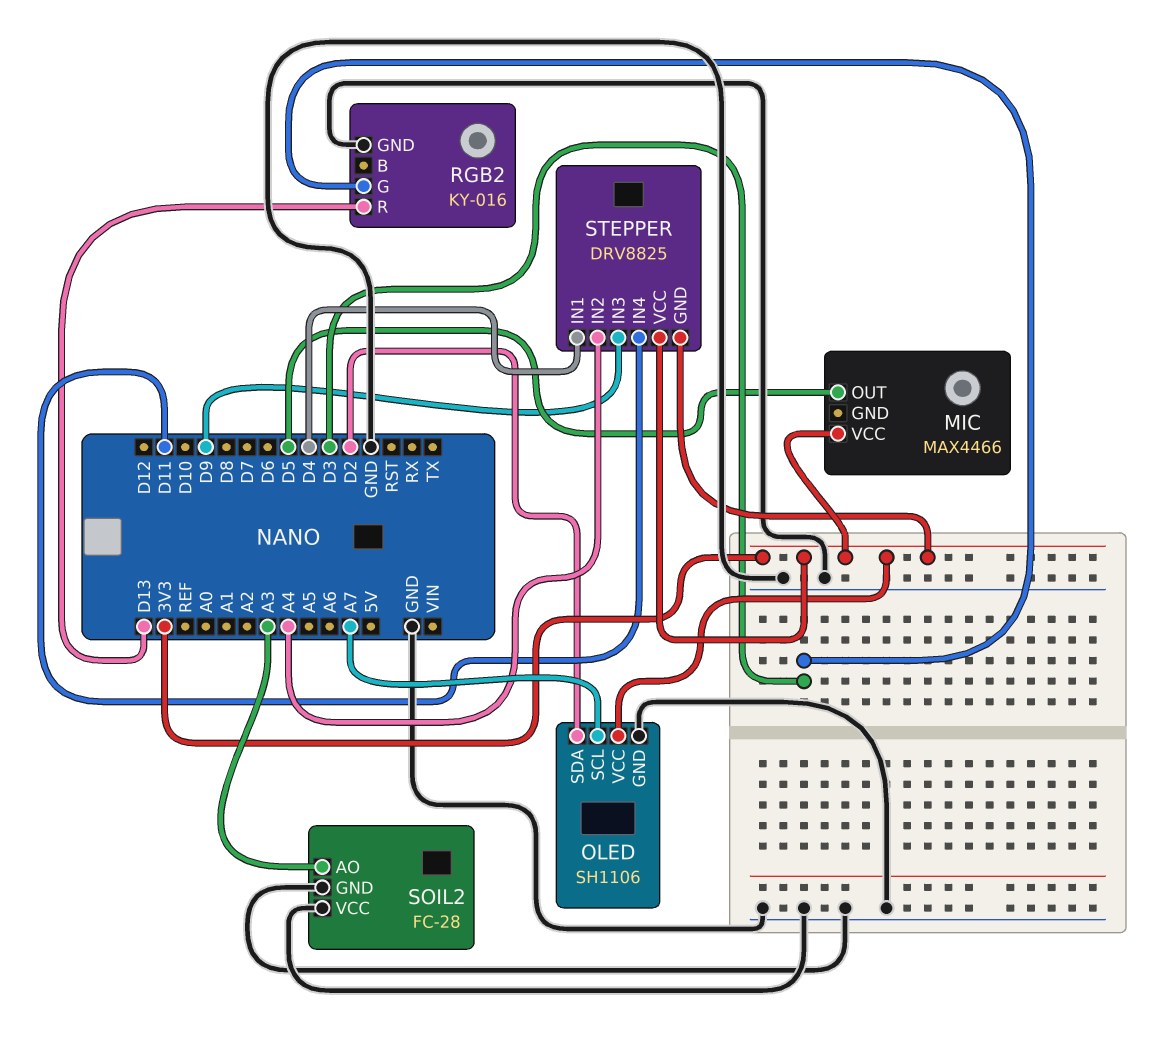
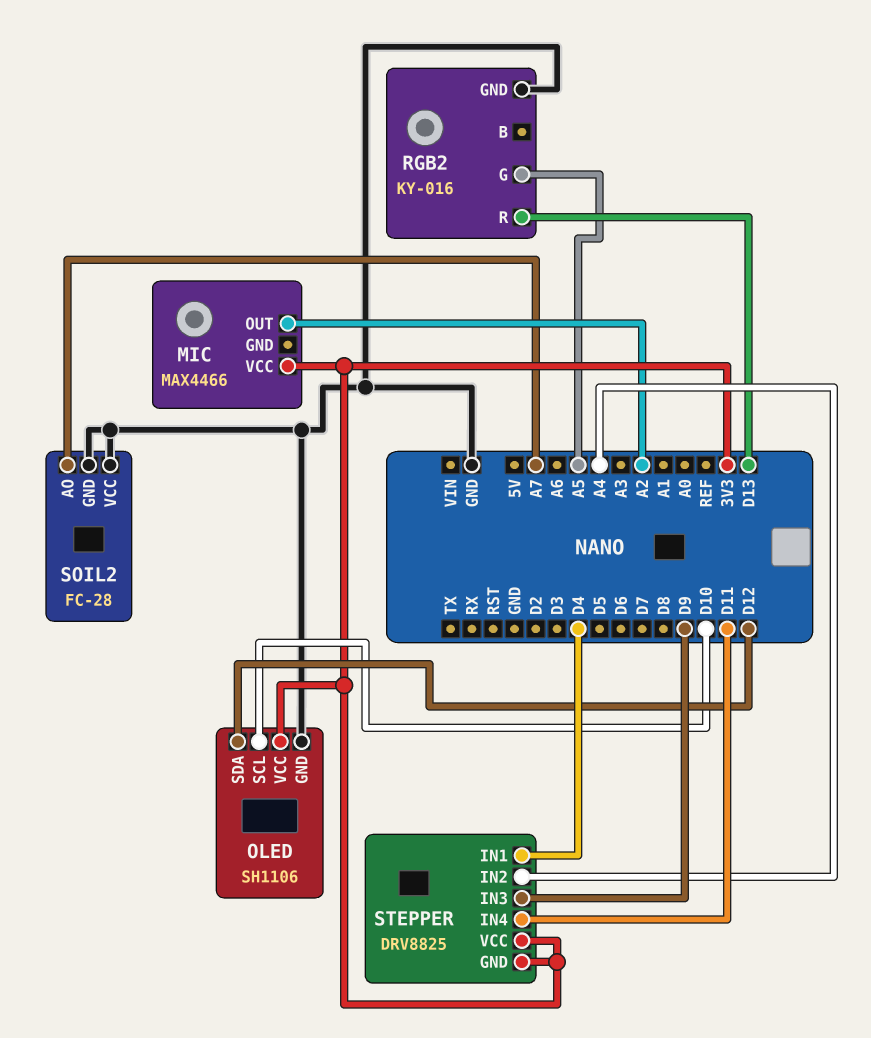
MIC pin OUT: D5 -> A2
OLED pin SCL: A7 -> D10
OLED pin SDA: D2 -> D12
RGB2 pin G: D3 -> A5
SOIL2 pin AO: A3 -> A7

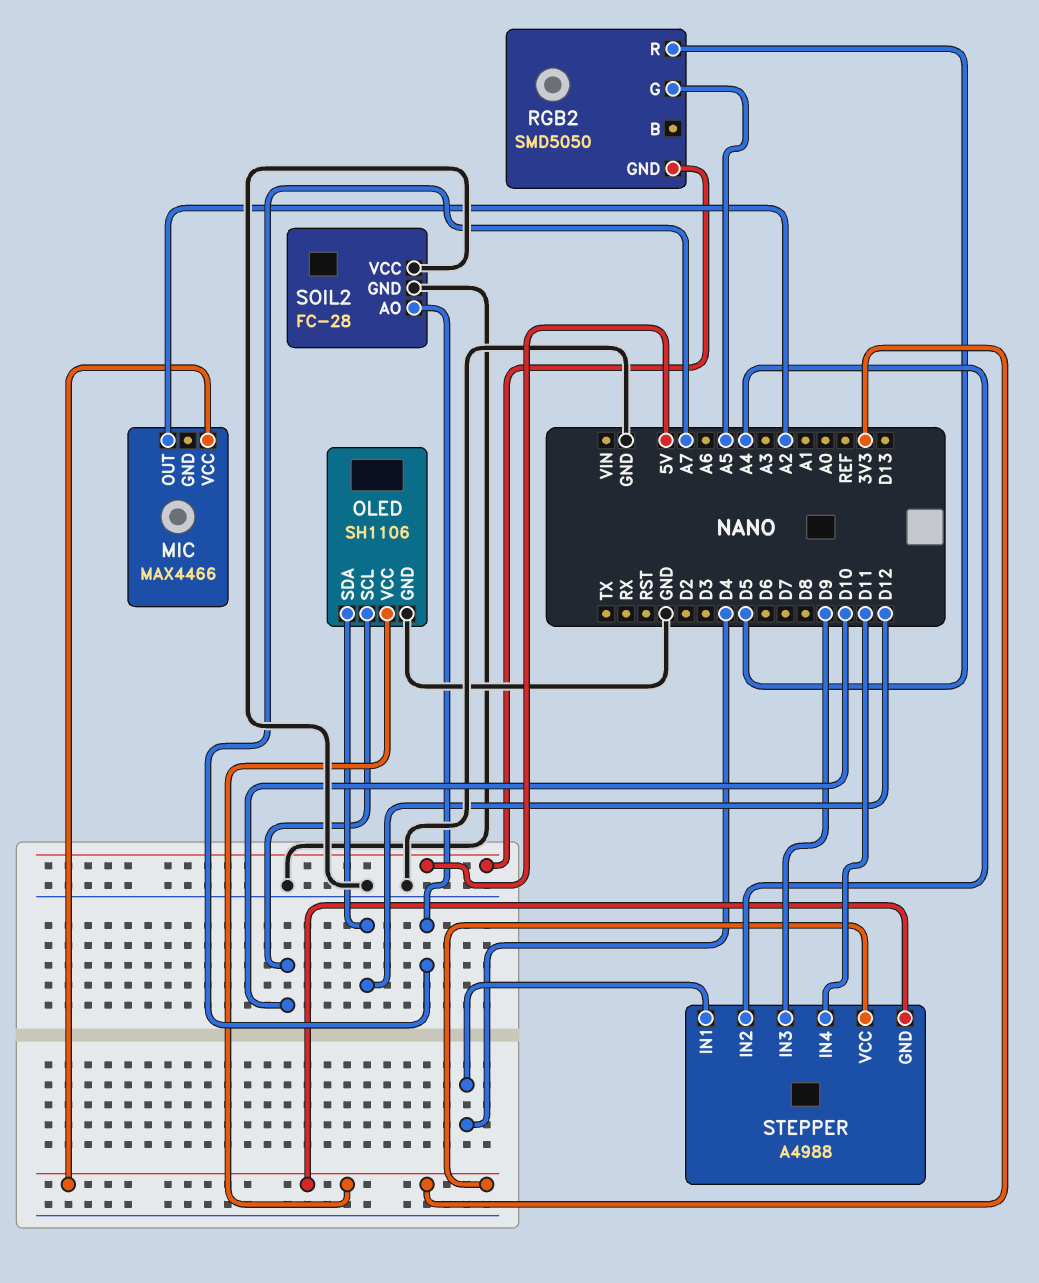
RGB2: KY-016 -> SMD5050
RGB2 pin GND: GND -> 5V
RGB2 pin R: D13 -> D5
STEPPER: DRV8825 -> A4988

